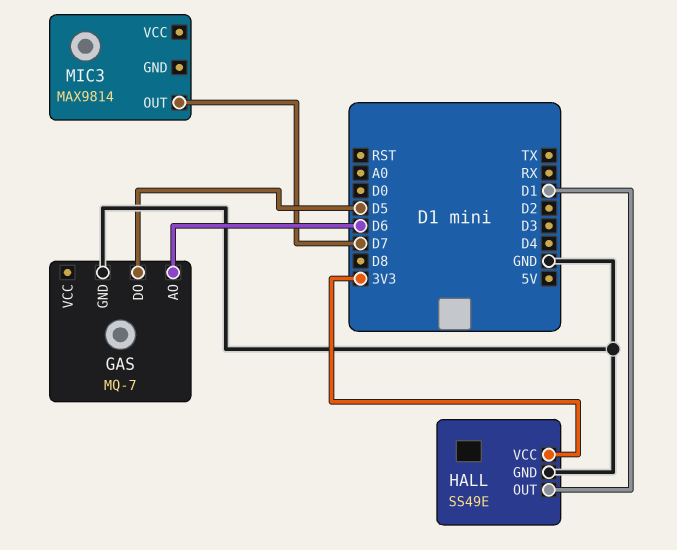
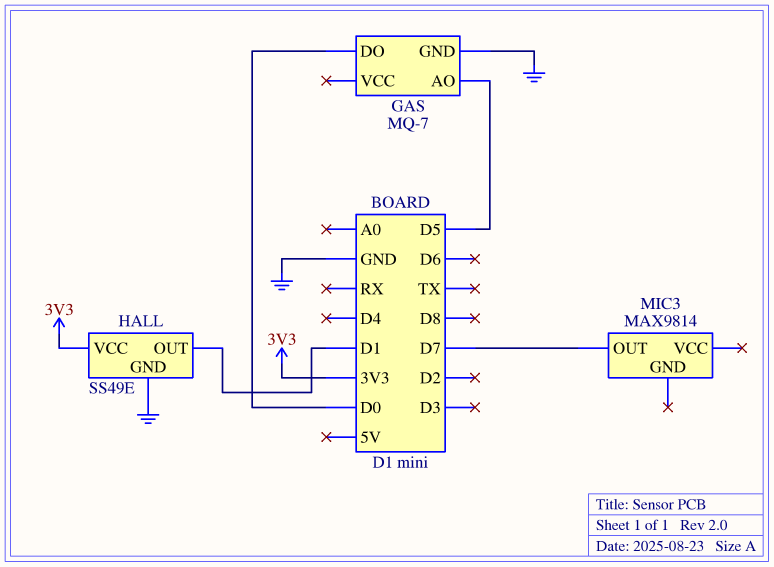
GAS pin AO: D6 -> D5
GAS pin DO: D5 -> D0

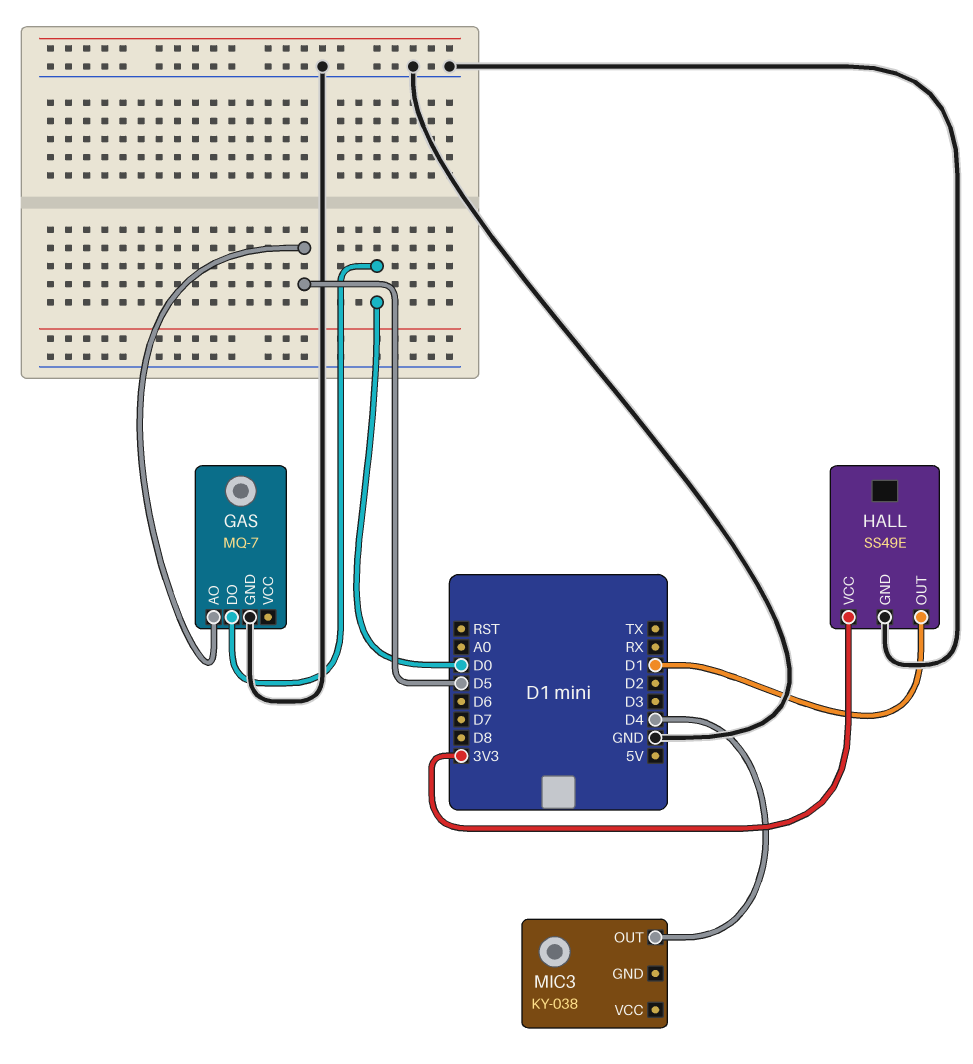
MIC3: MAX9814 -> KY-038
MIC3 pin OUT: D7 -> D4

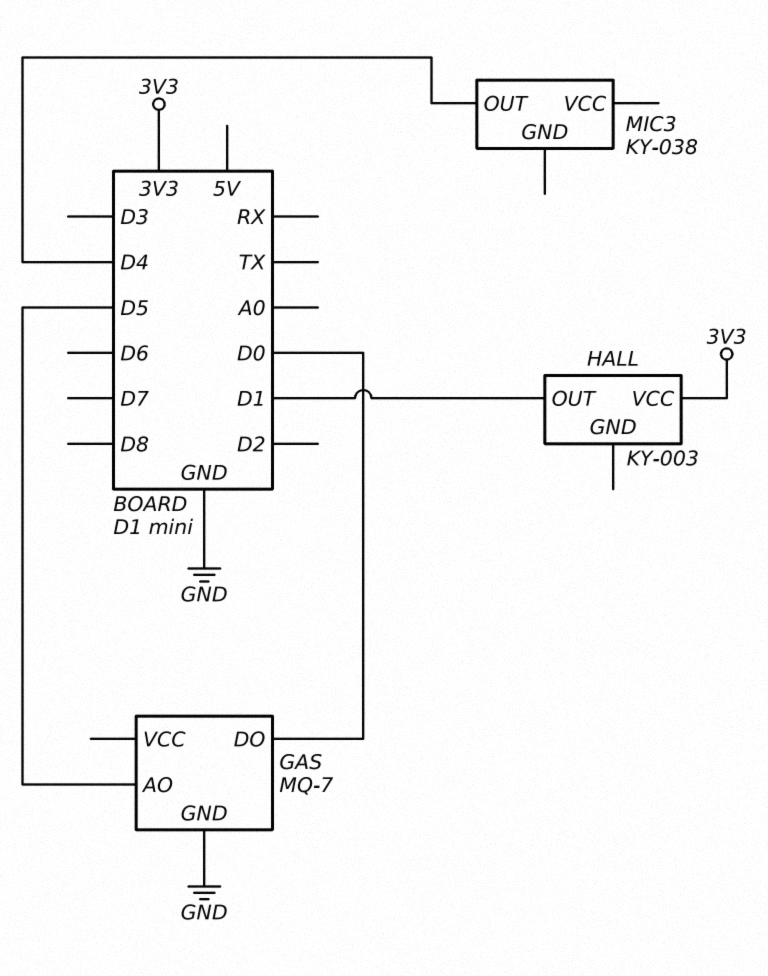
HALL: SS49E -> KY-003
HALL pin GND: GND -> none

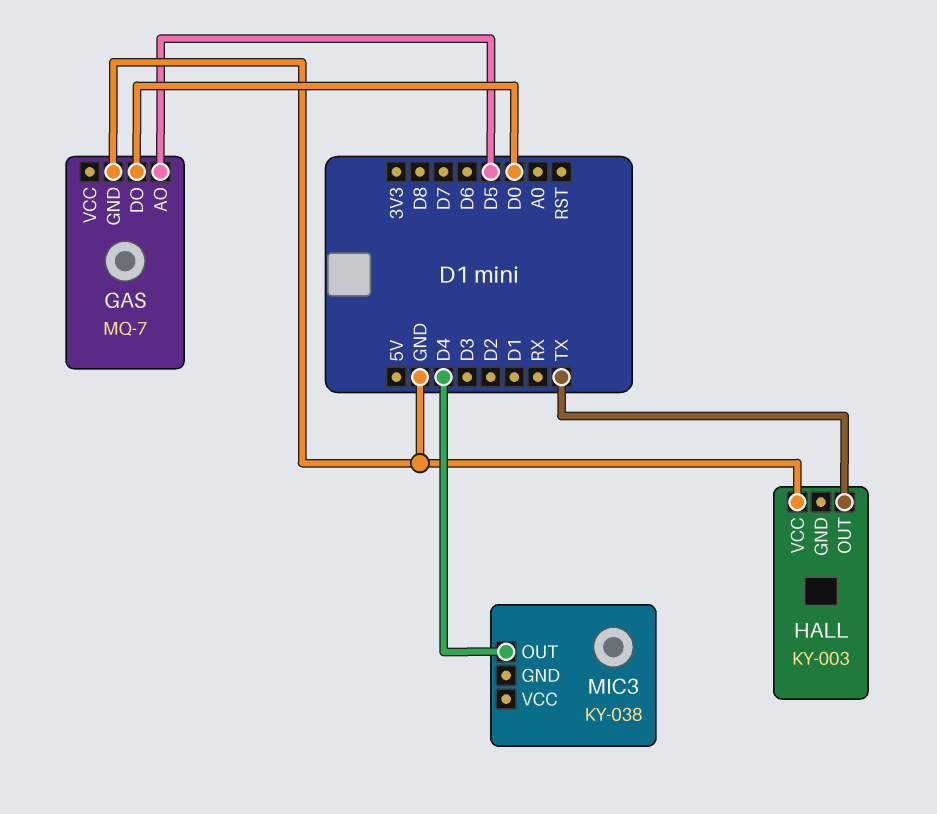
HALL pin OUT: D1 -> TX
HALL pin VCC: 3V3 -> GND

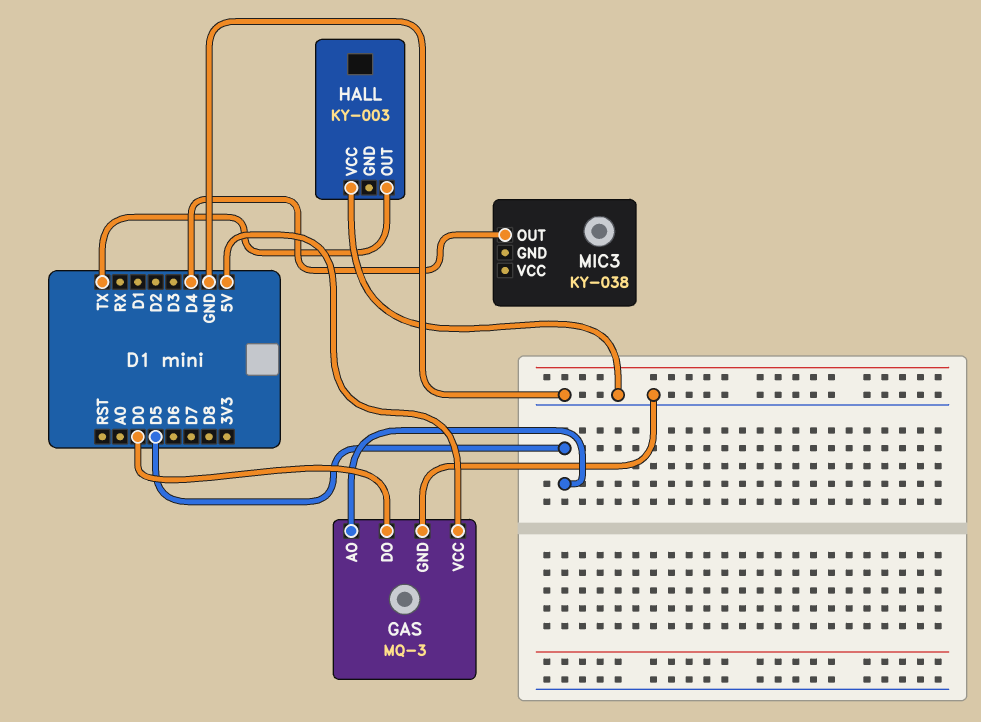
GAS: MQ-7 -> MQ-3
GAS pin VCC: none -> 5V

